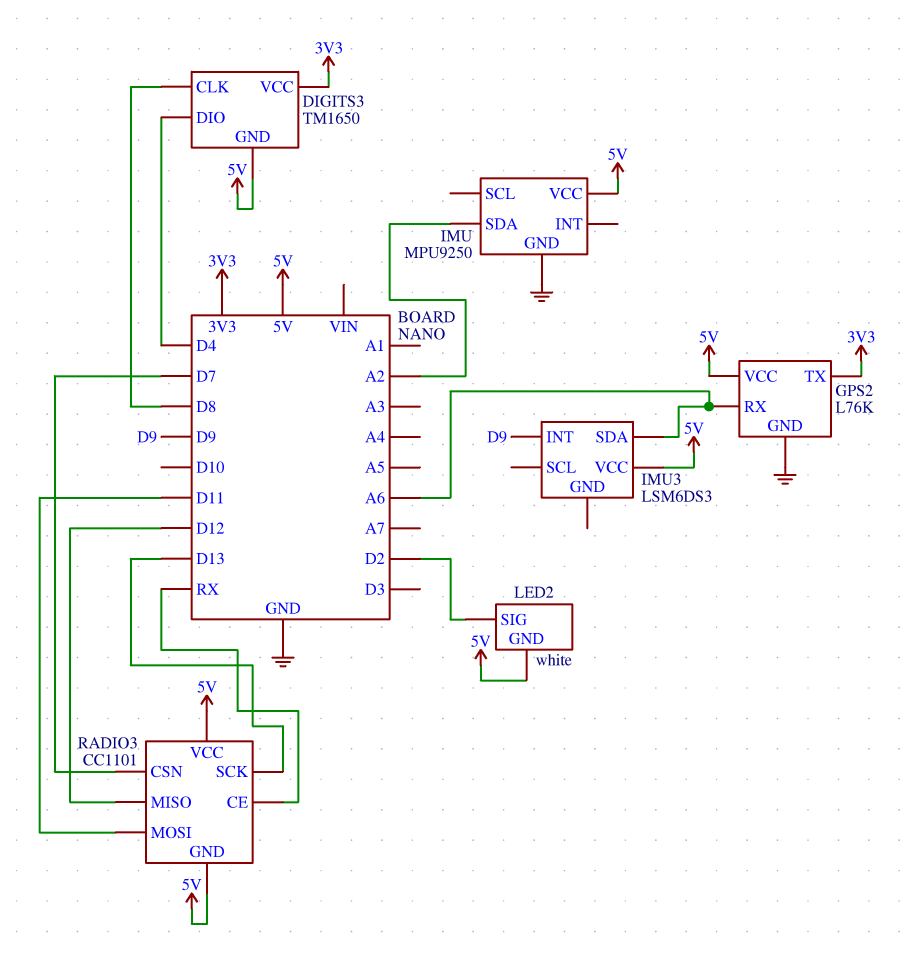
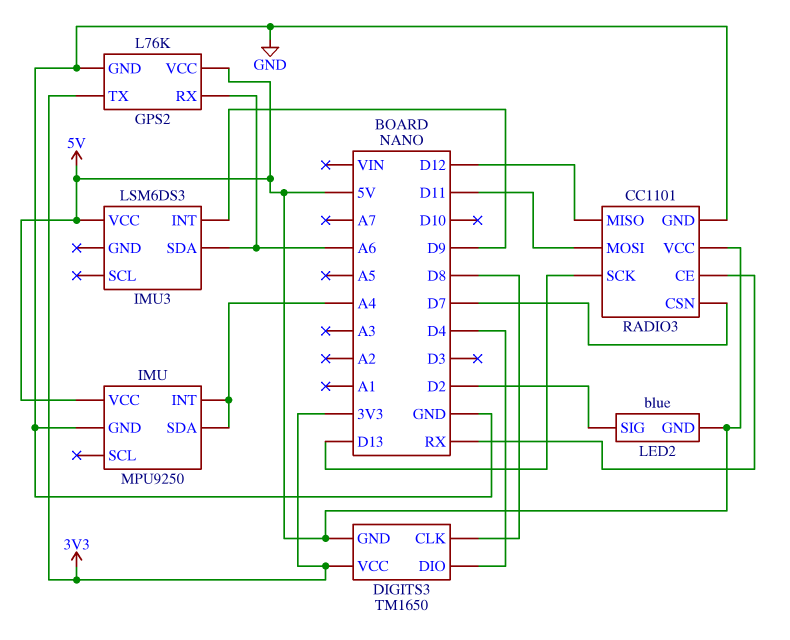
IMU pin INT: none -> A4
IMU pin SDA: A2 -> A4
LED2: white -> blue
RADIO3 pin GND: 5V -> GND

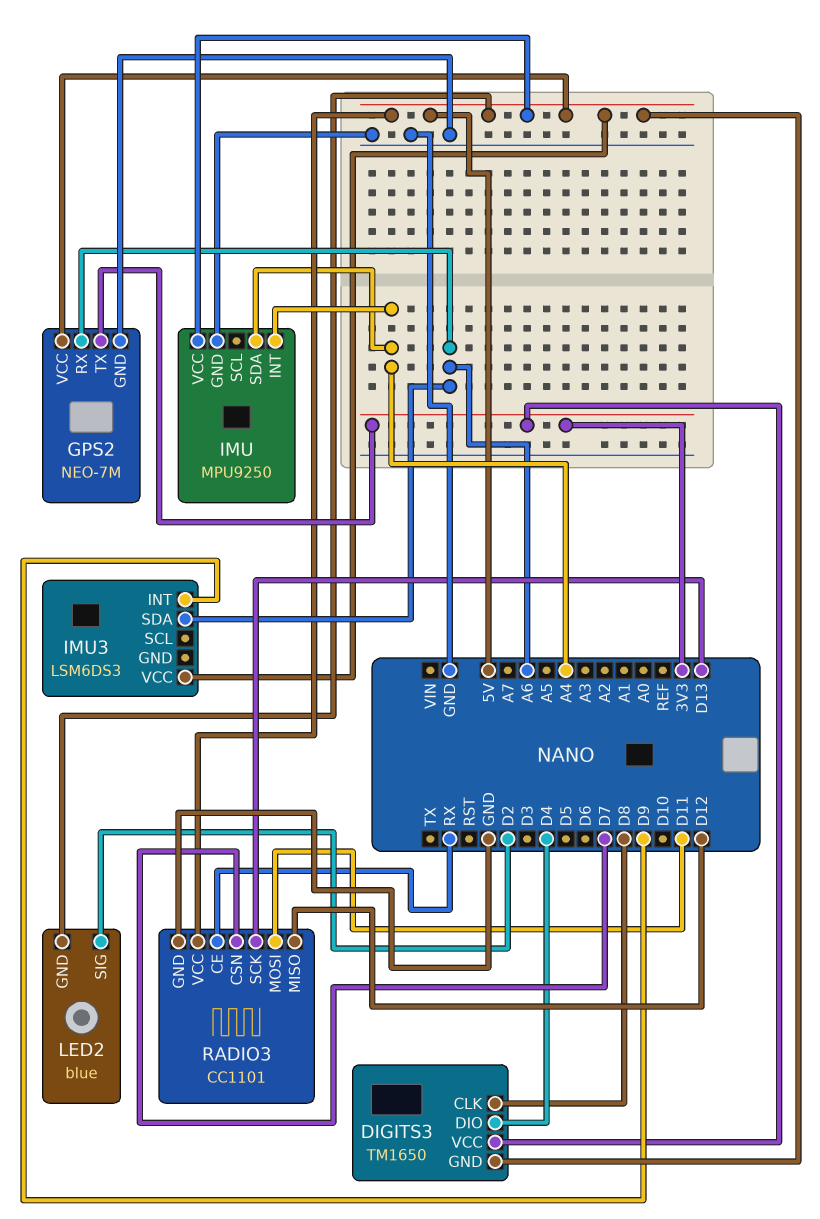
GPS2: L76K -> NEO-7M

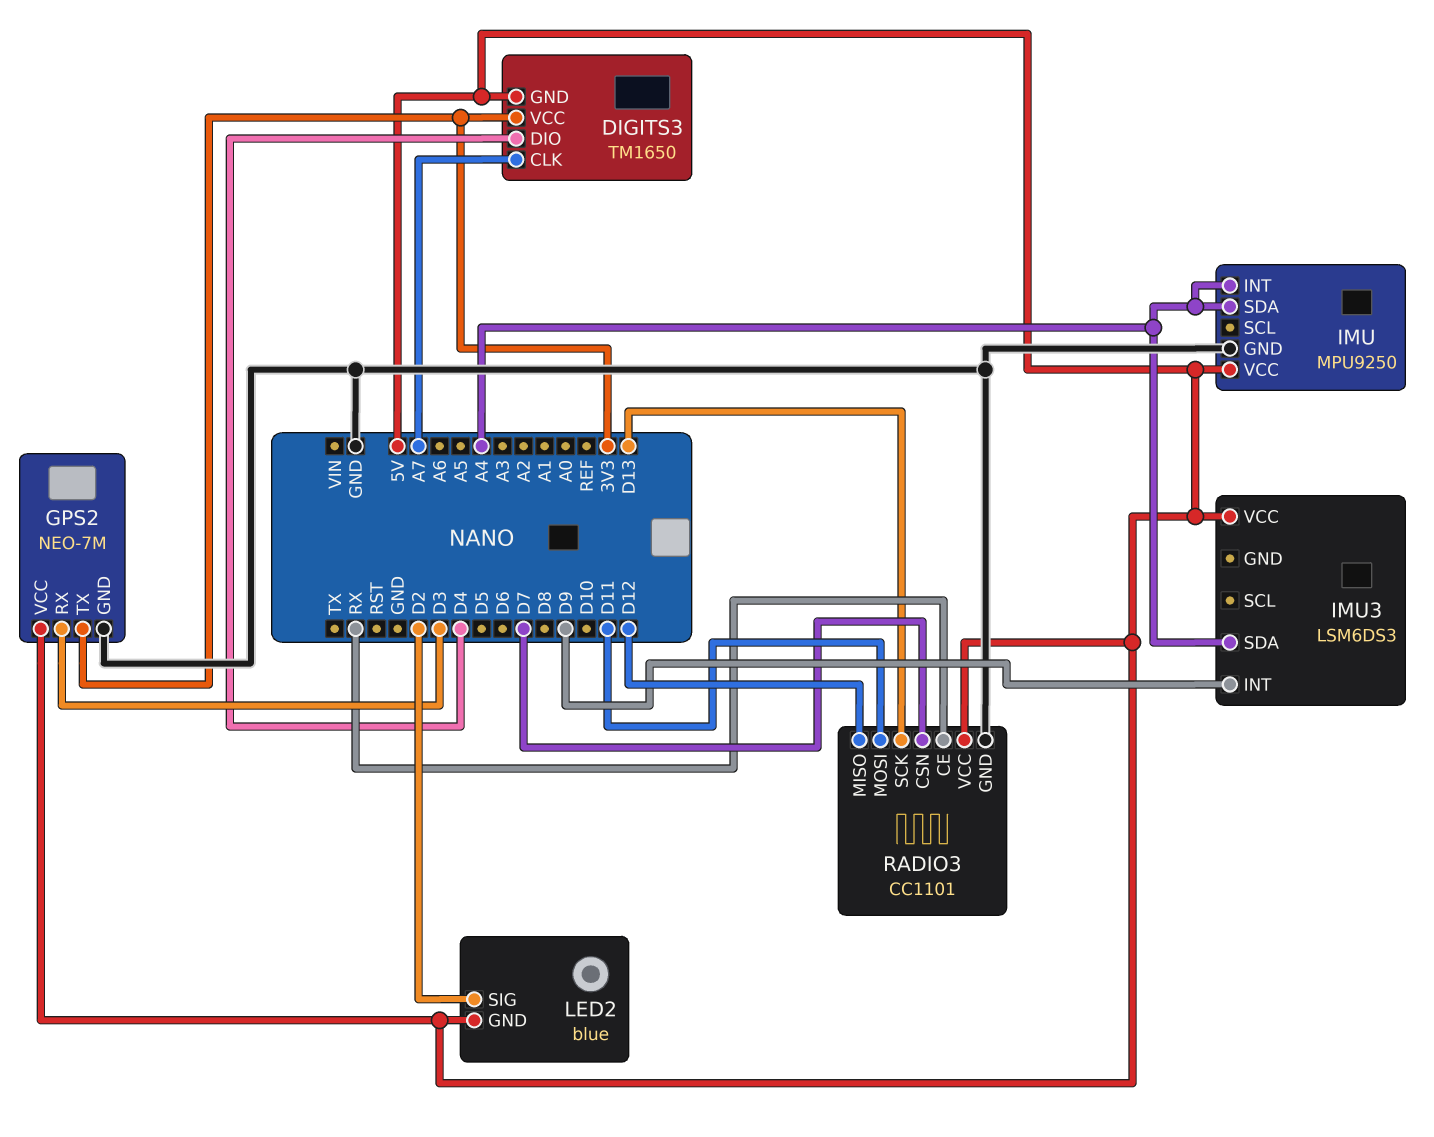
DIGITS3 pin CLK: D8 -> A7
GPS2 pin RX: A6 -> D3
IMU3 pin SDA: A6 -> A4

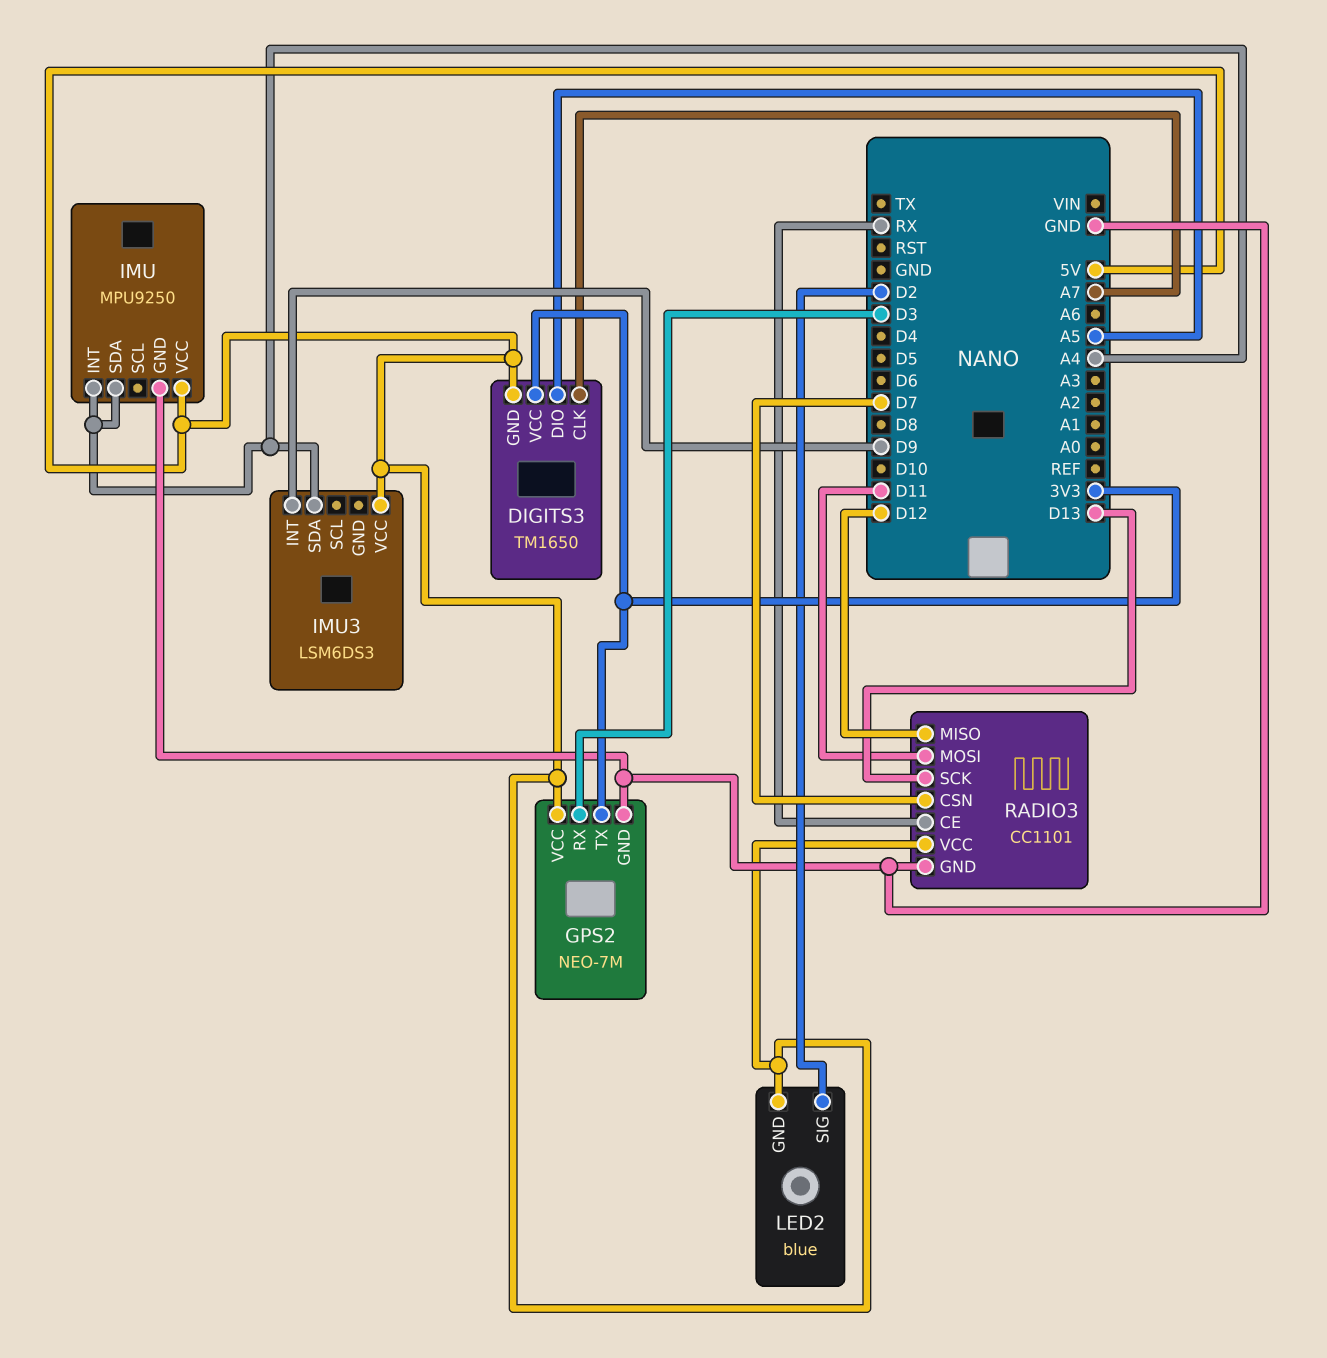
DIGITS3 pin DIO: D4 -> A5

